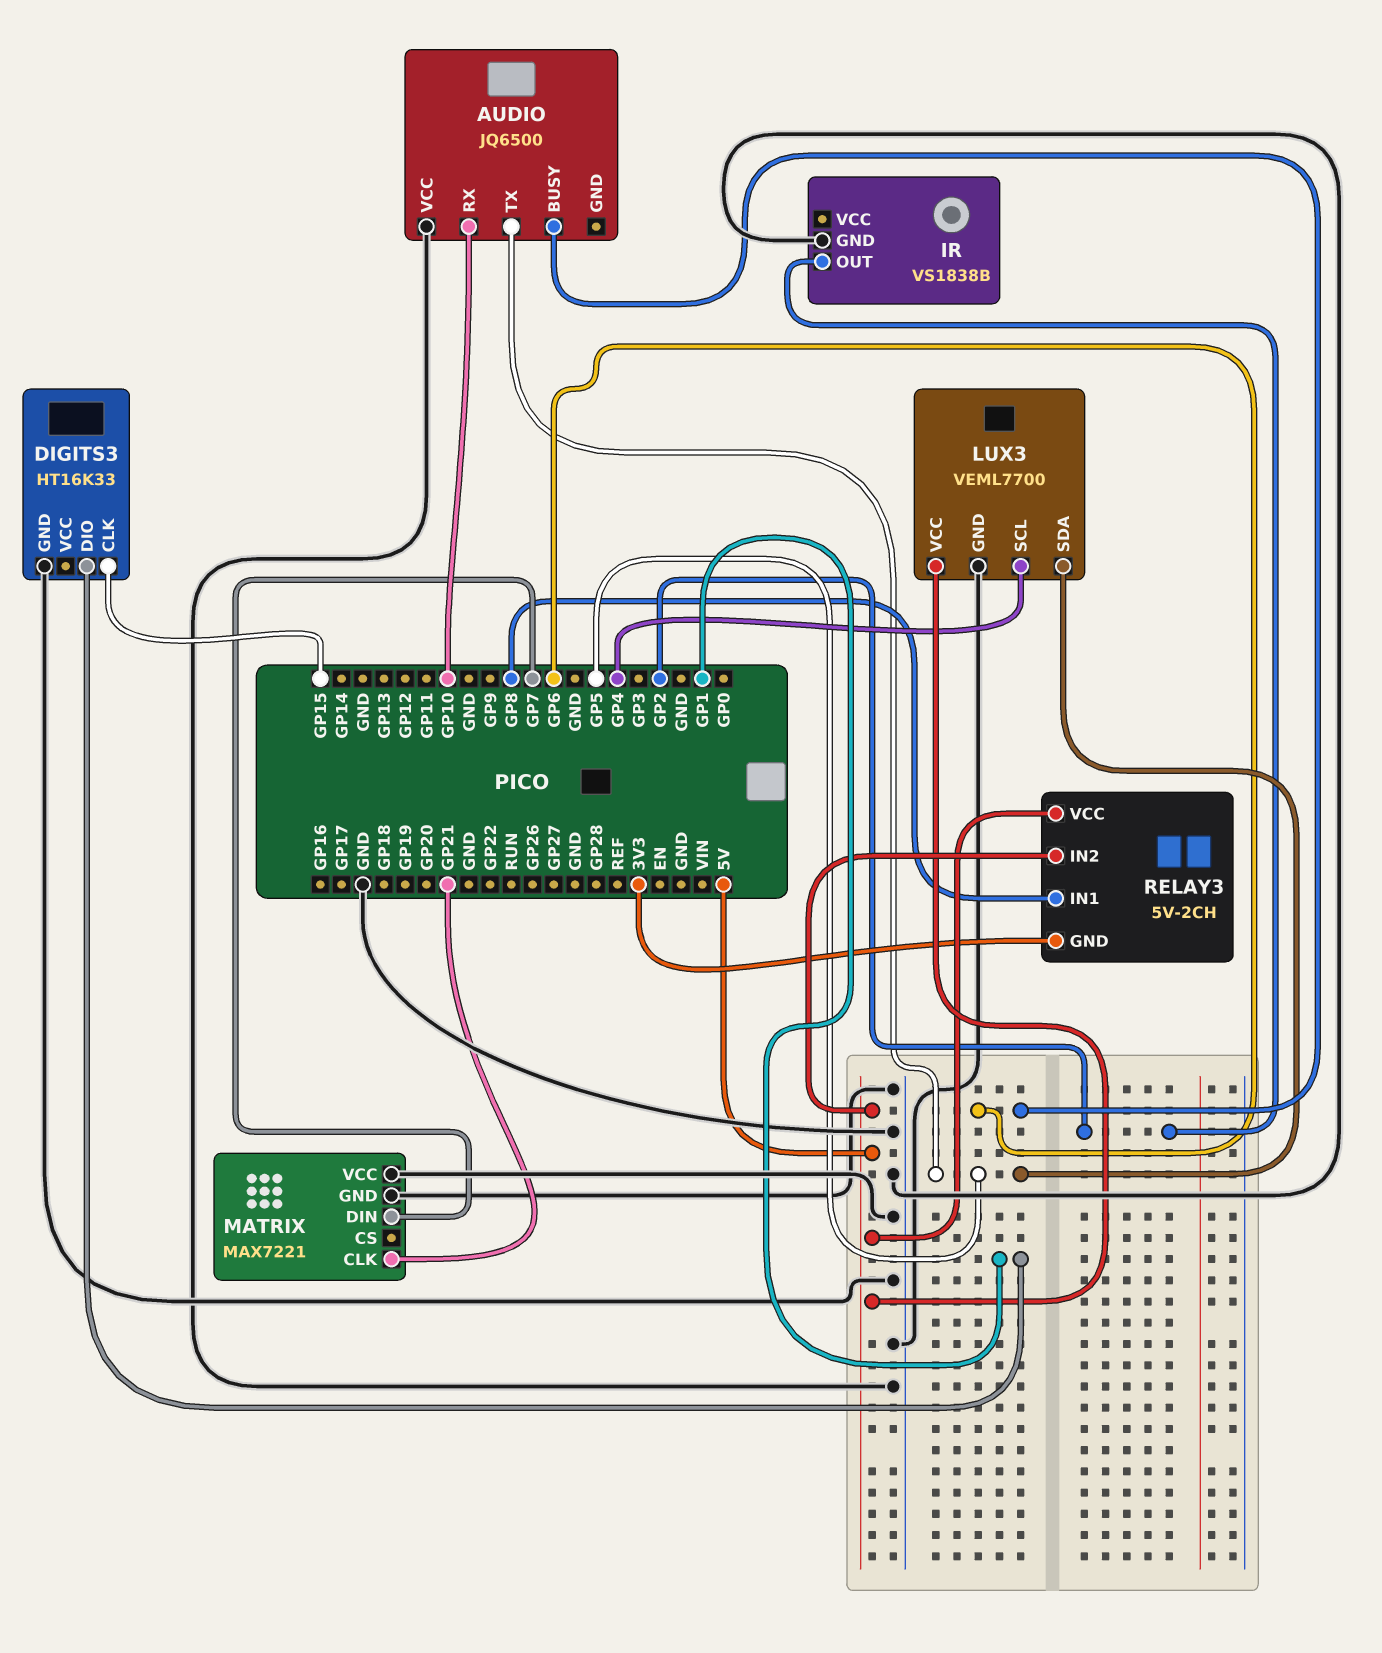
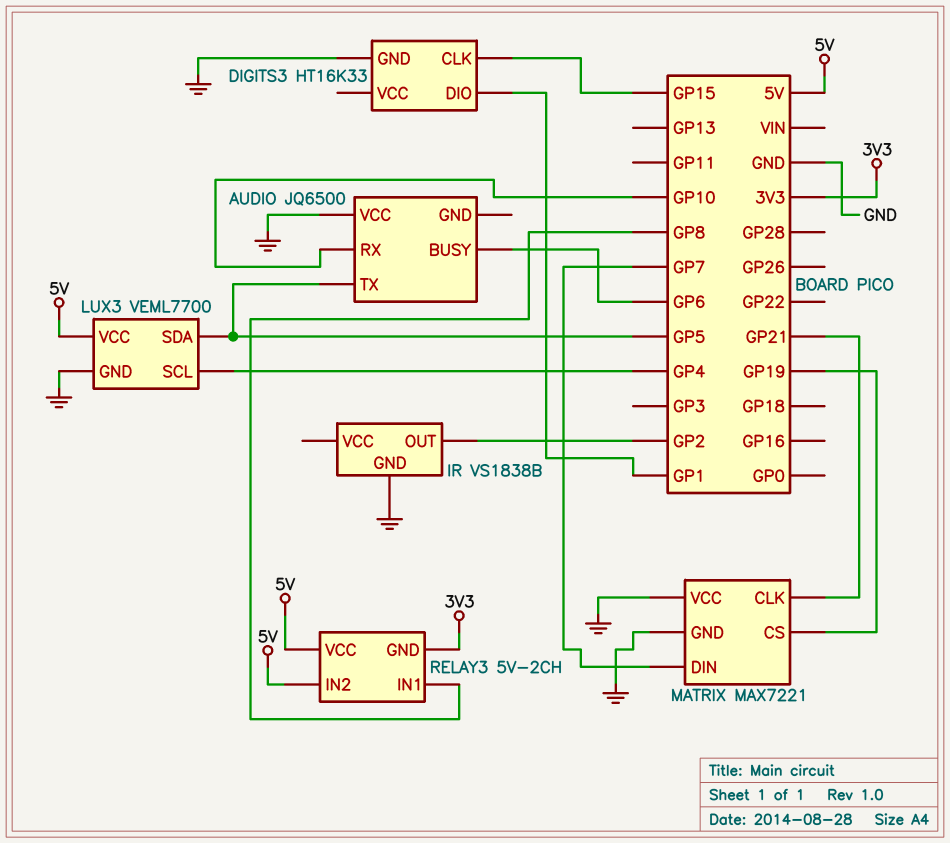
MATRIX pin CS: none -> GP19

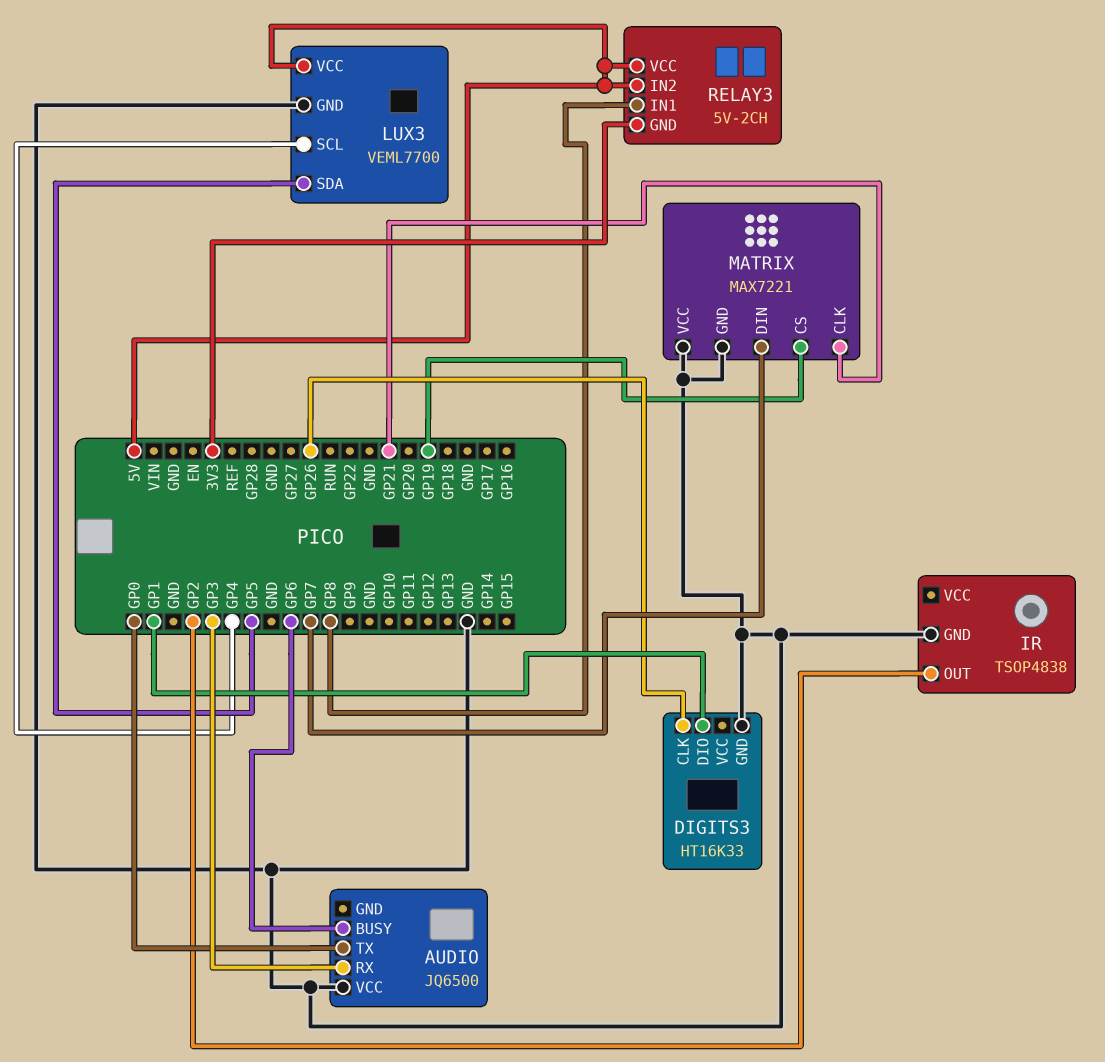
AUDIO pin RX: GP10 -> GP3
AUDIO pin TX: GP5 -> GP0
DIGITS3 pin CLK: GP15 -> GP26
IR: VS1838B -> TSOP4838

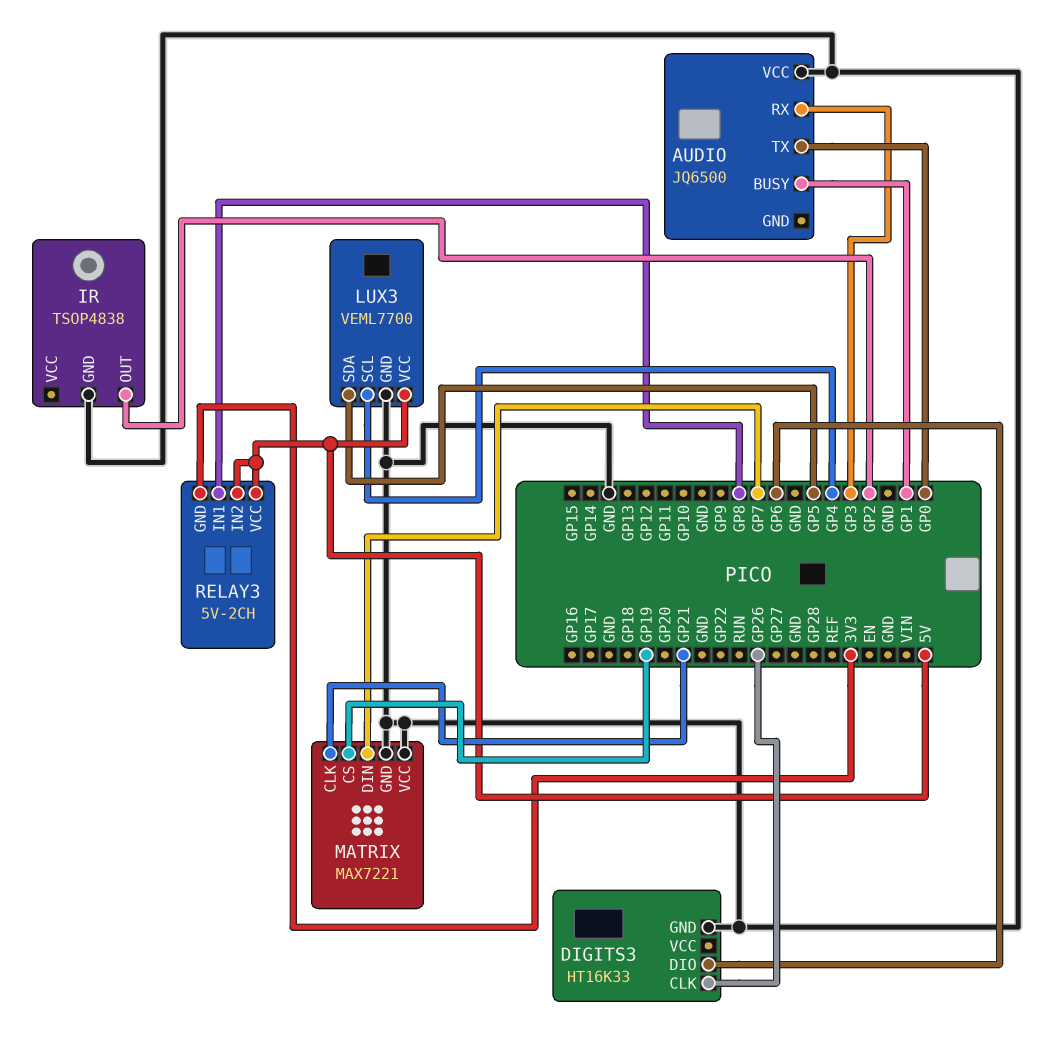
AUDIO pin BUSY: GP6 -> GP1
DIGITS3 pin DIO: GP1 -> GP6

